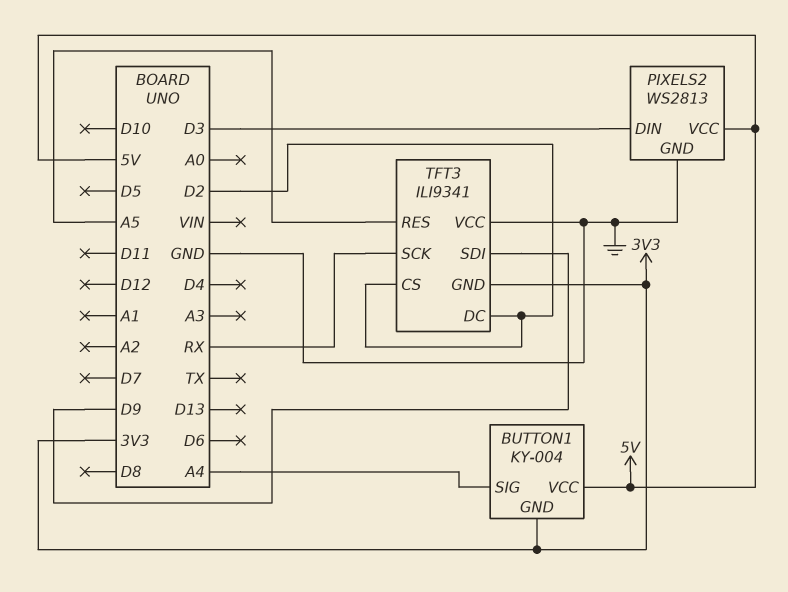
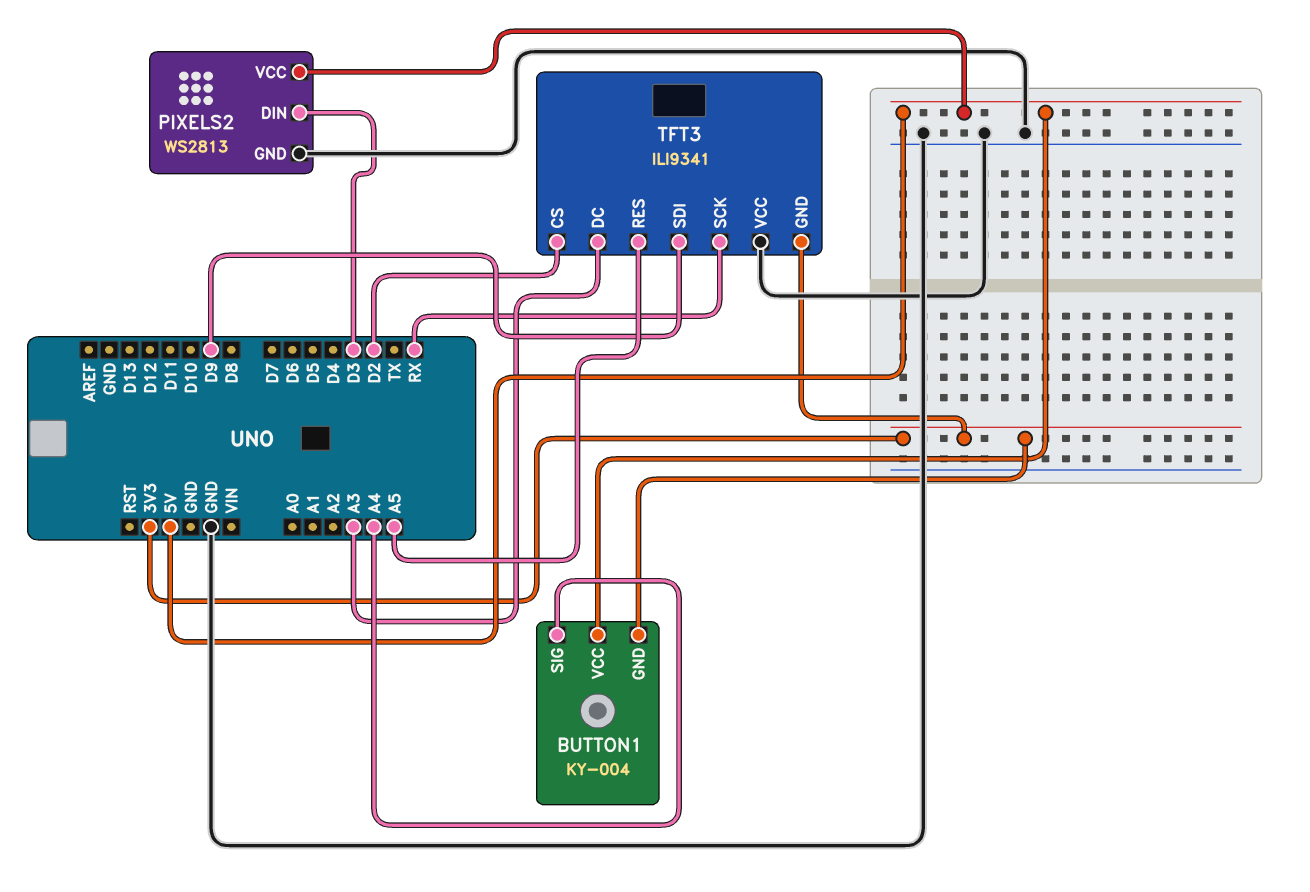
TFT3 pin DC: D2 -> A3

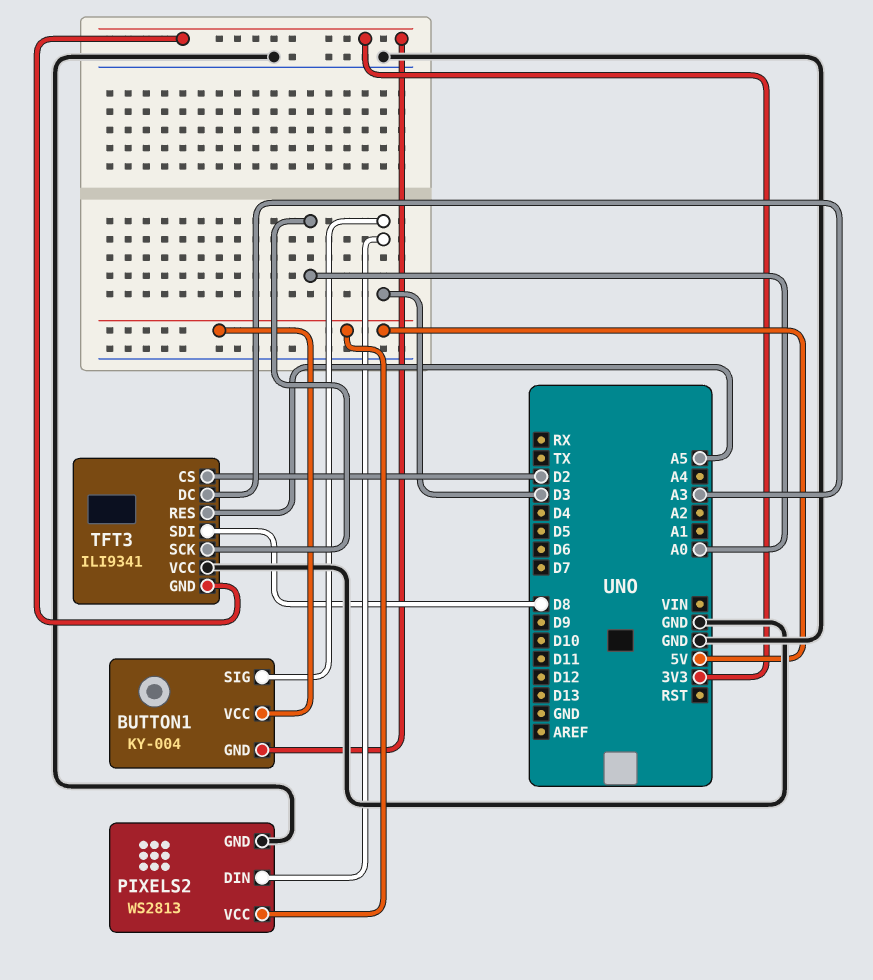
BUTTON1 pin SIG: A4 -> D3
TFT3 pin SCK: RX -> A0
TFT3 pin SDI: D9 -> D8

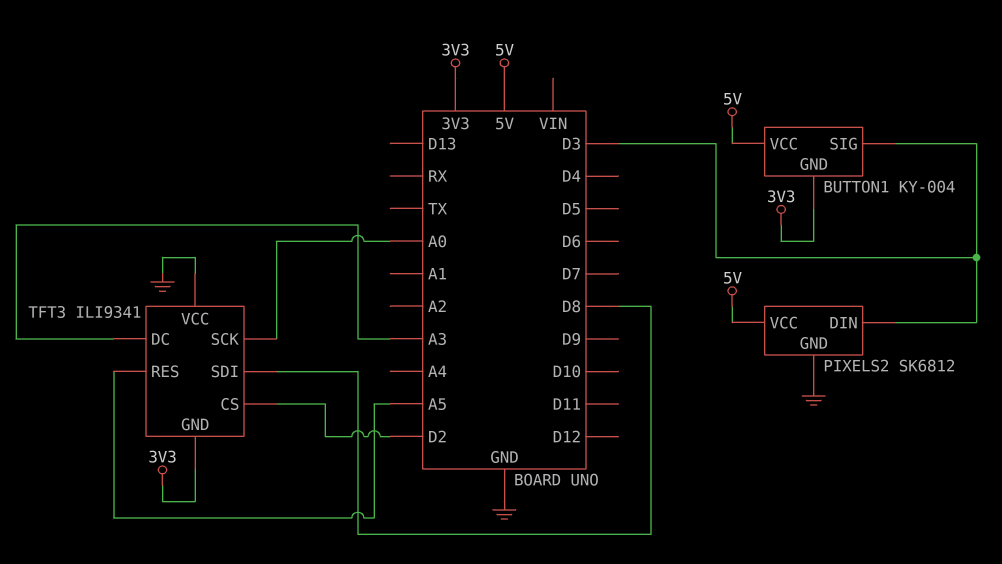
PIXELS2: WS2813 -> SK6812

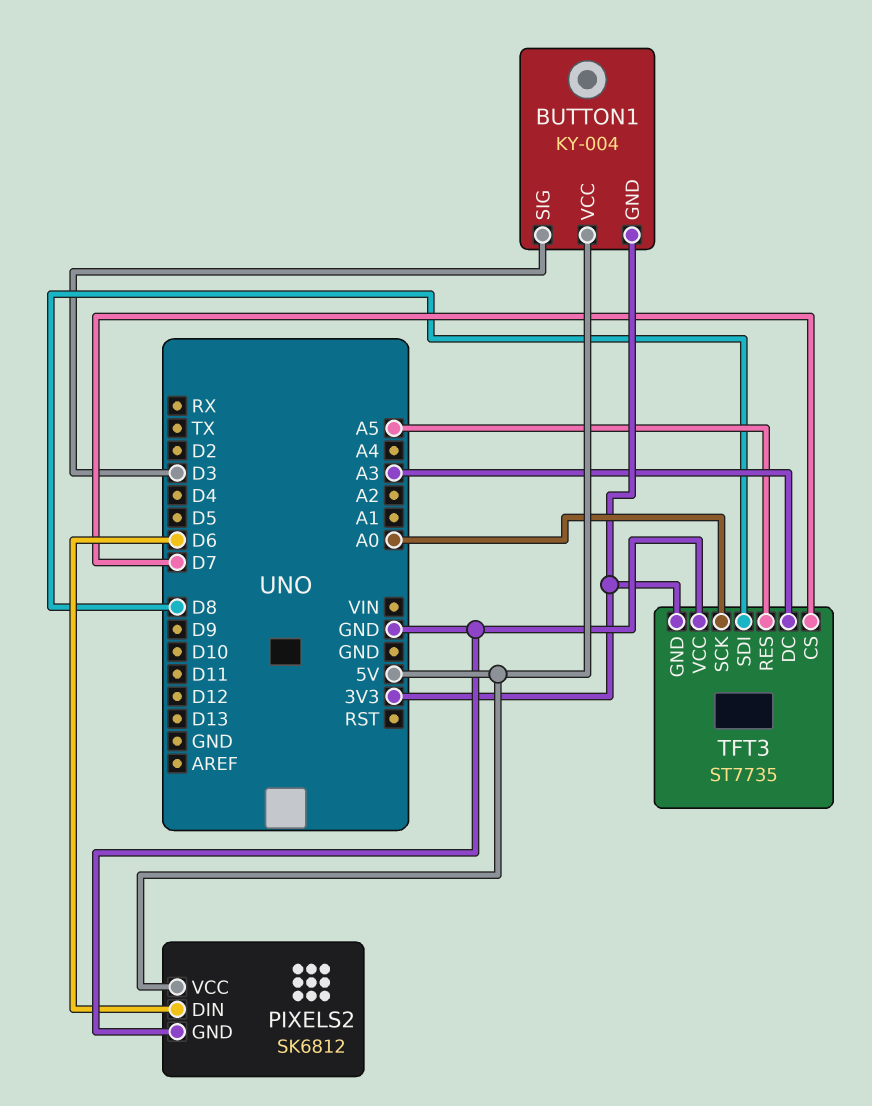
PIXELS2 pin DIN: D3 -> D6
TFT3: ILI9341 -> ST7735
TFT3 pin CS: D2 -> D7

